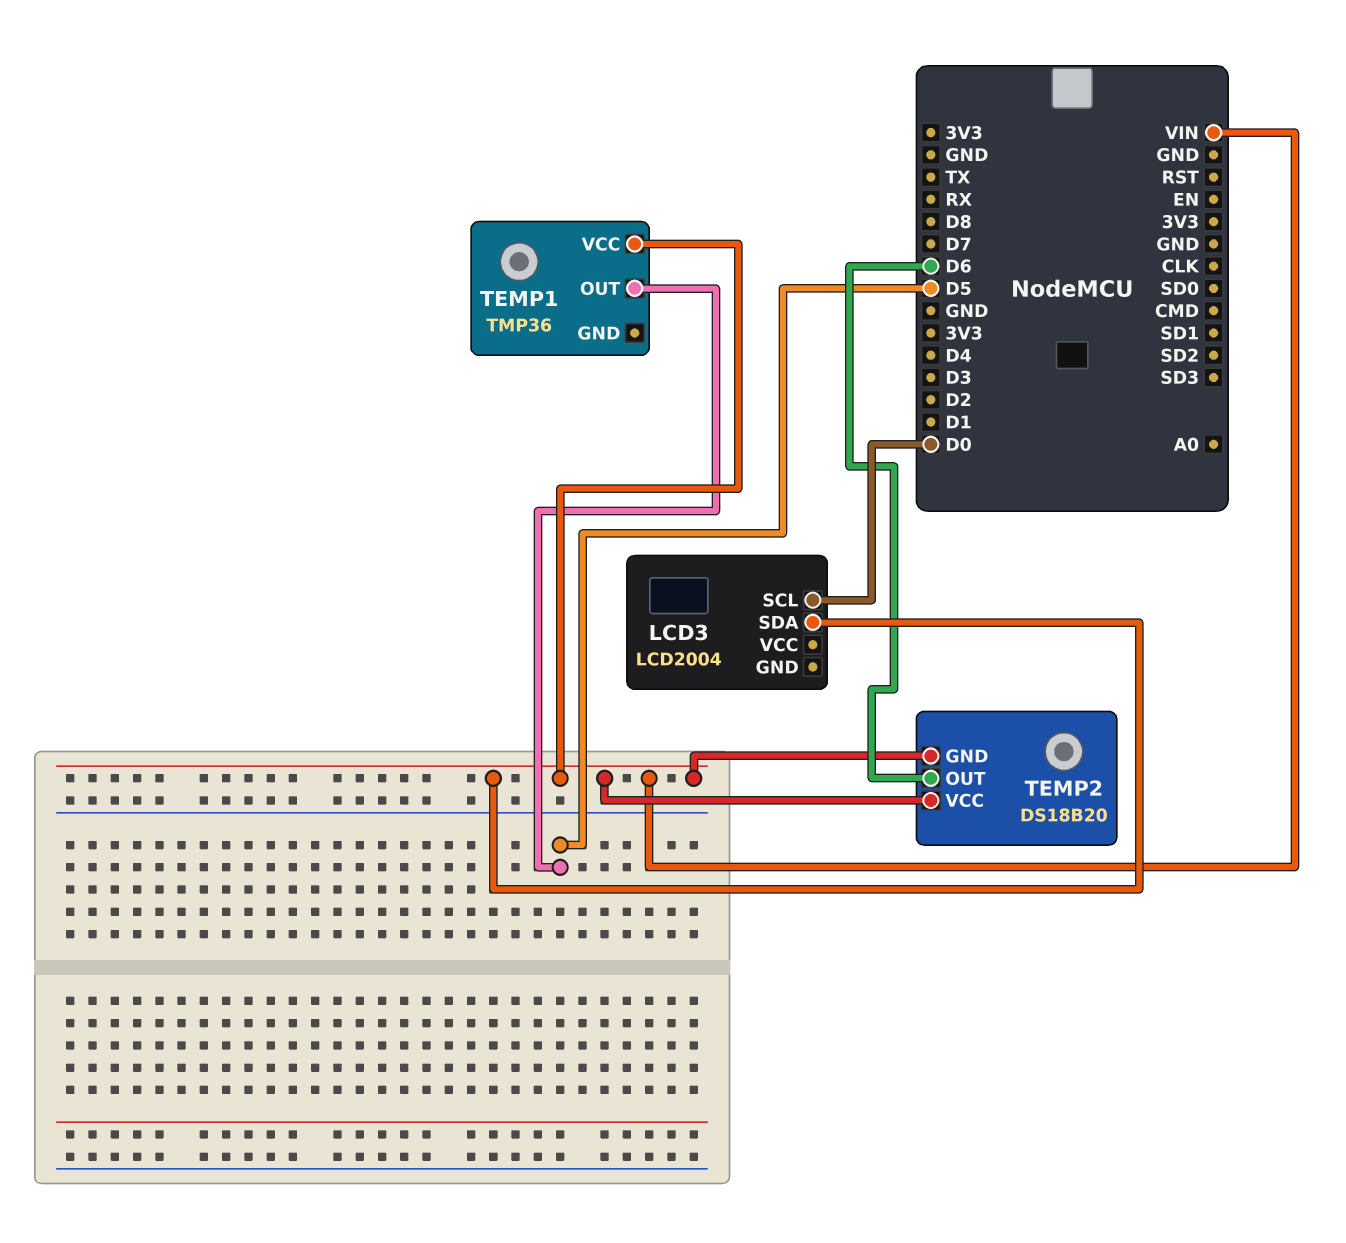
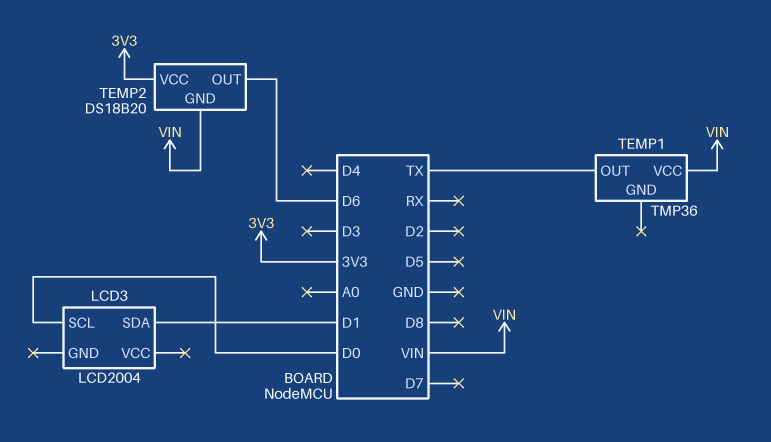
LCD3 pin SDA: VIN -> D1
TEMP1 pin OUT: D5 -> TX
TEMP2 pin VCC: VIN -> 3V3

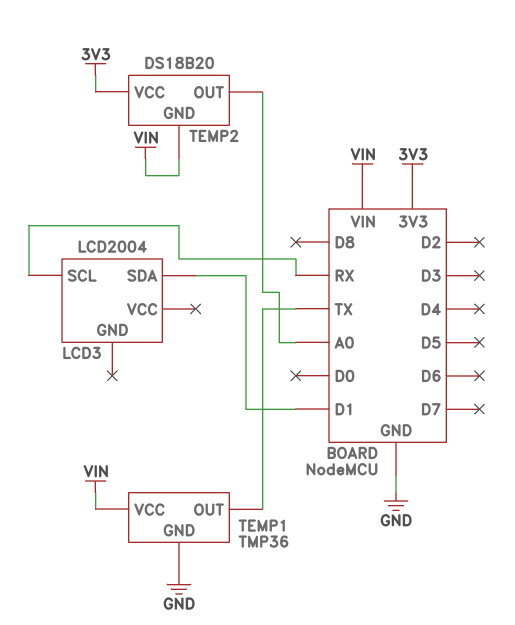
LCD3 pin SCL: D0 -> RX
TEMP1 pin GND: none -> GND
TEMP2 pin OUT: D6 -> A0

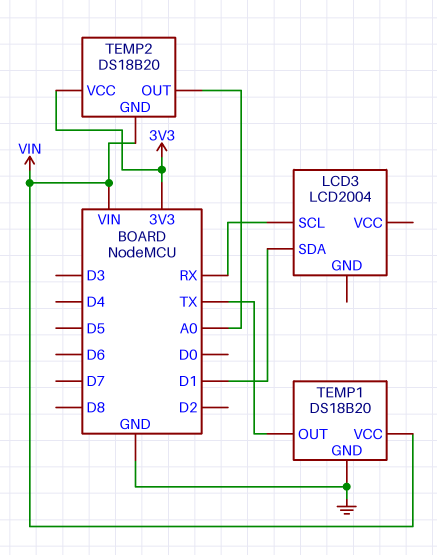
TEMP1: TMP36 -> DS18B20

